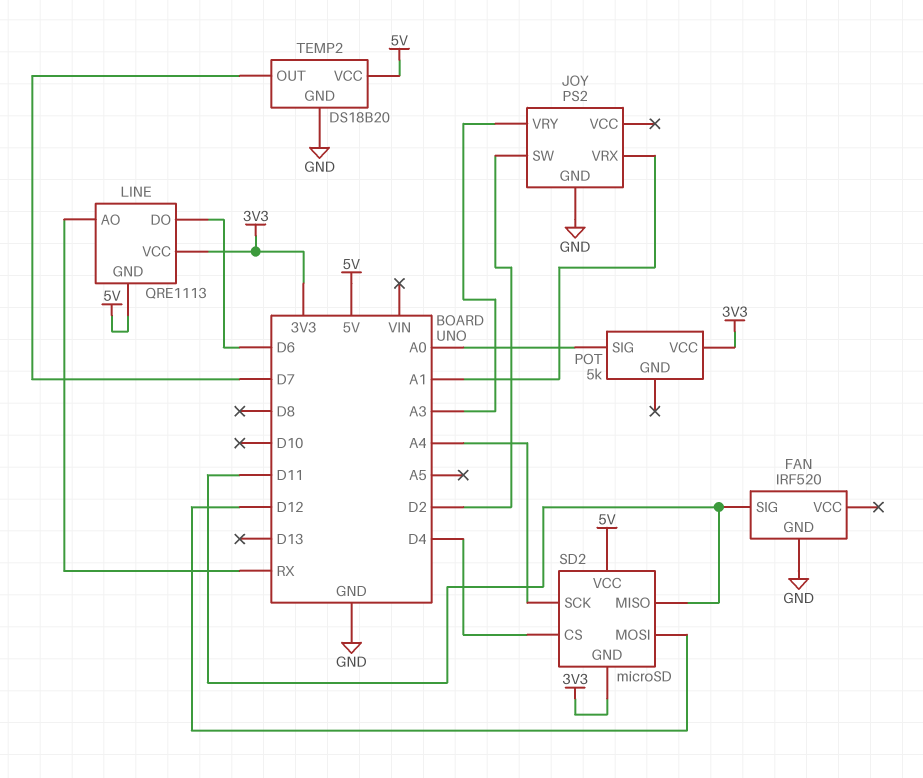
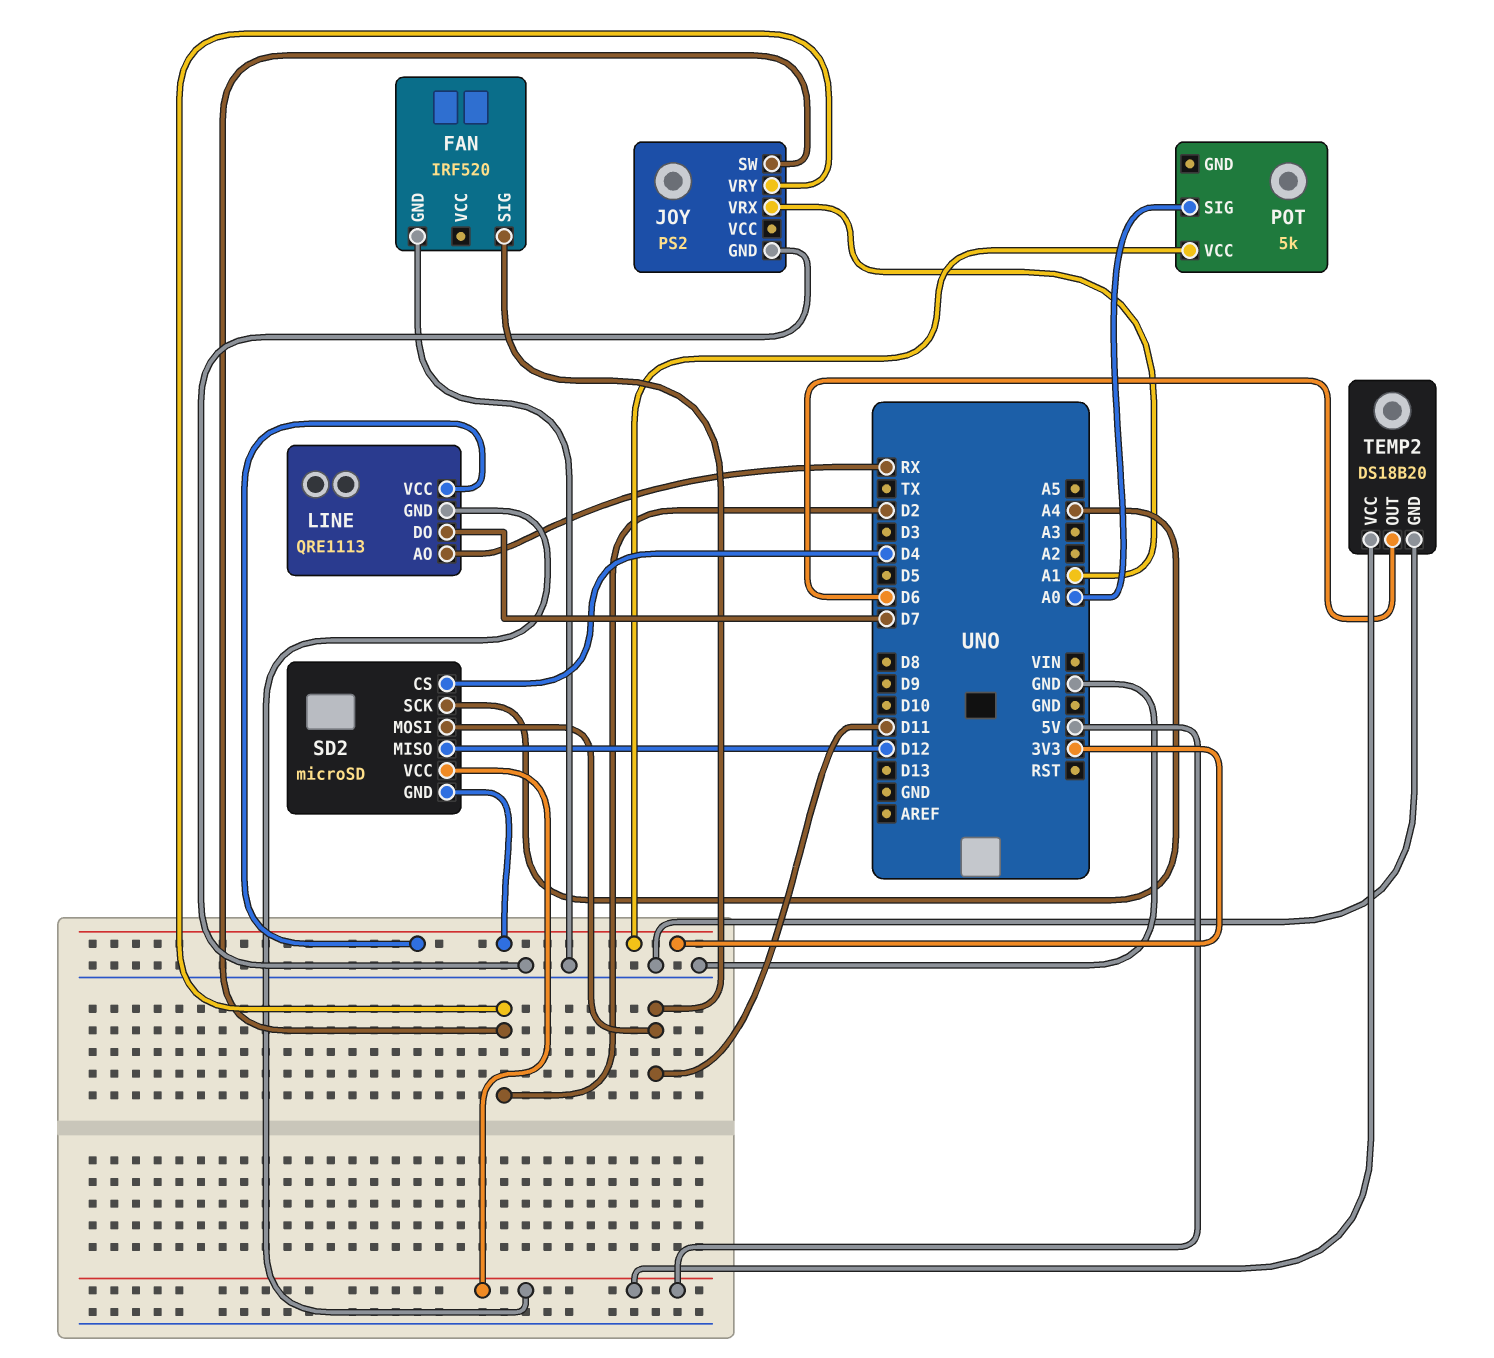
JOY pin VRY: A3 -> D2
LINE pin DO: D6 -> D7
SD2 pin MISO: D11 -> D12
SD2 pin MOSI: D12 -> D11
TEMP2 pin OUT: D7 -> D6

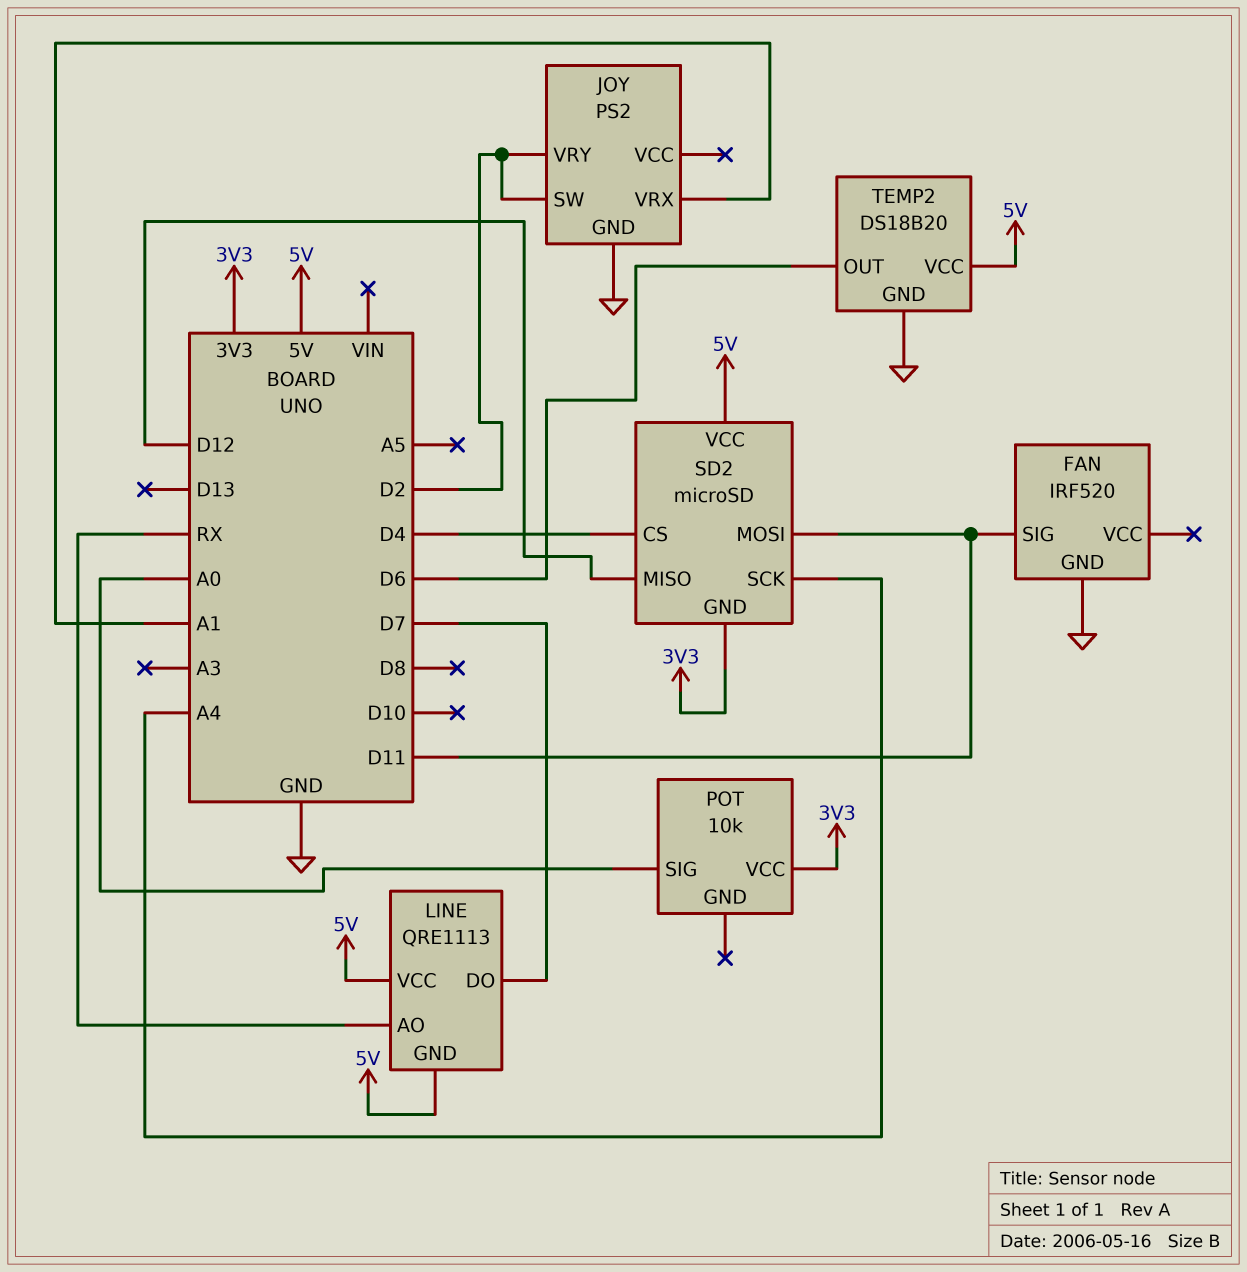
LINE pin VCC: 3V3 -> 5V
POT: 5k -> 10k

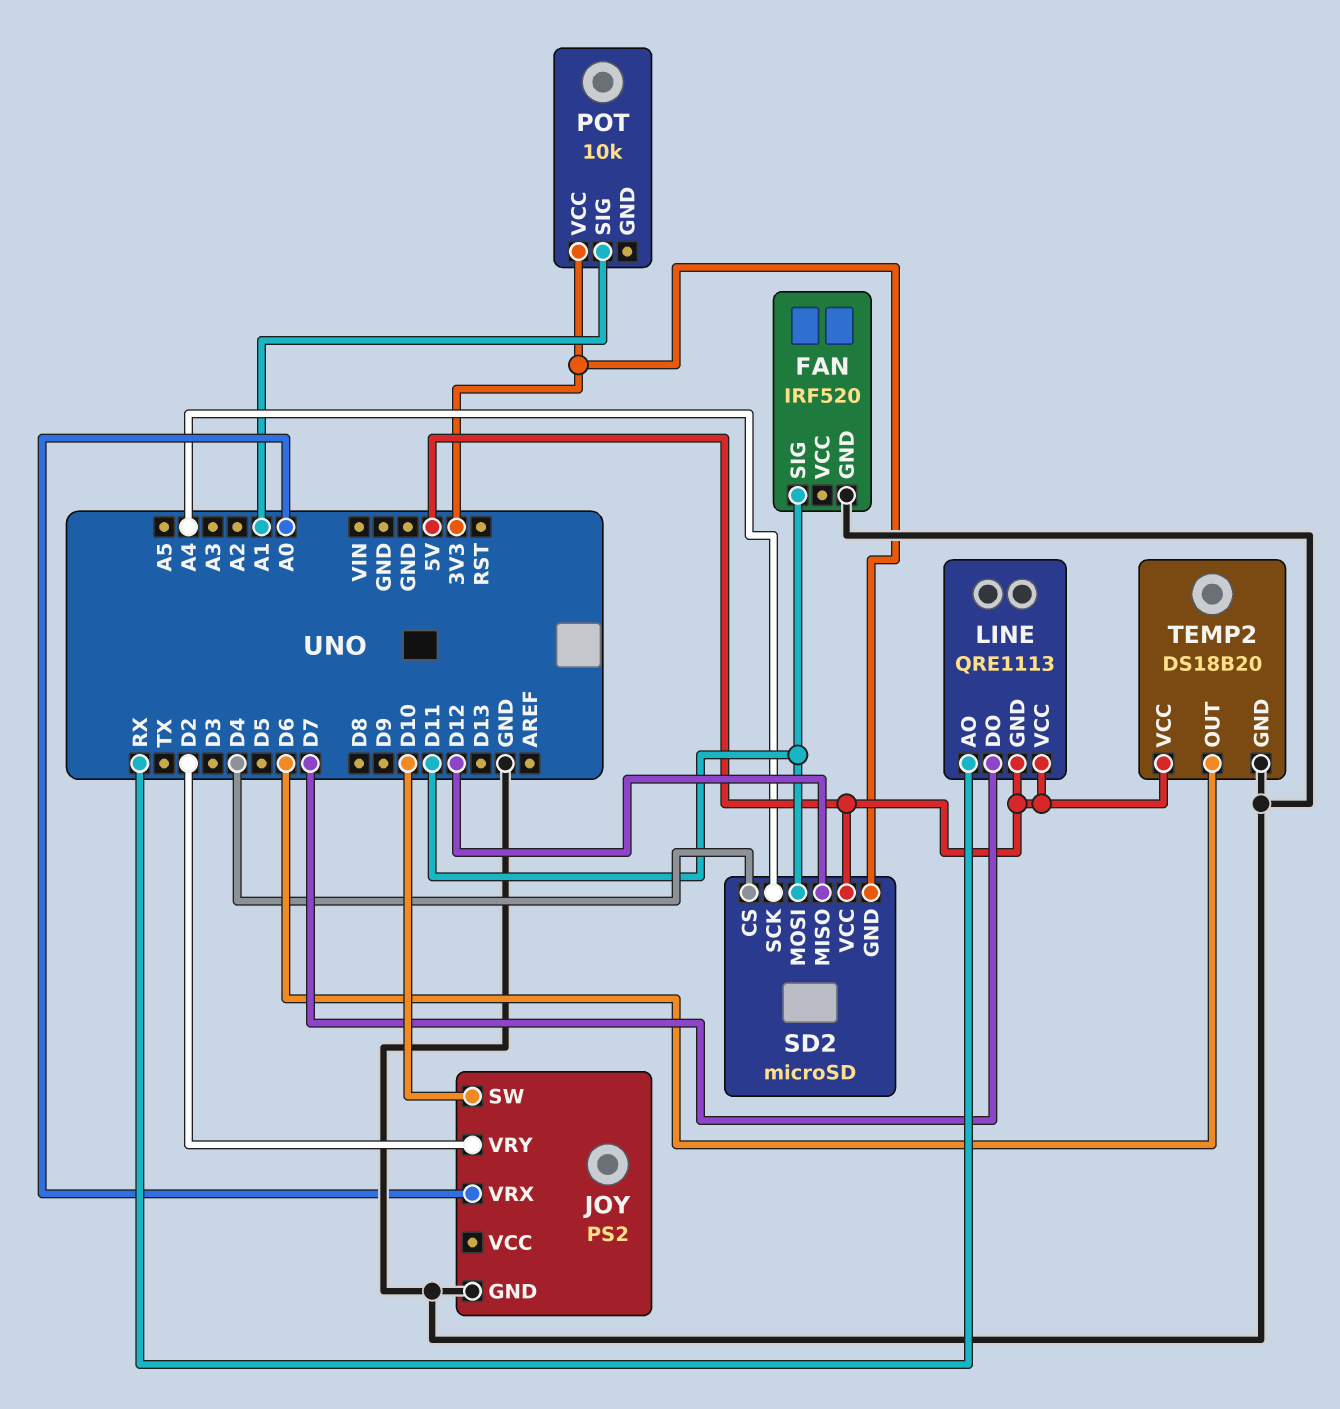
JOY pin SW: D2 -> D10
JOY pin VRX: A1 -> A0
POT pin SIG: A0 -> A1

